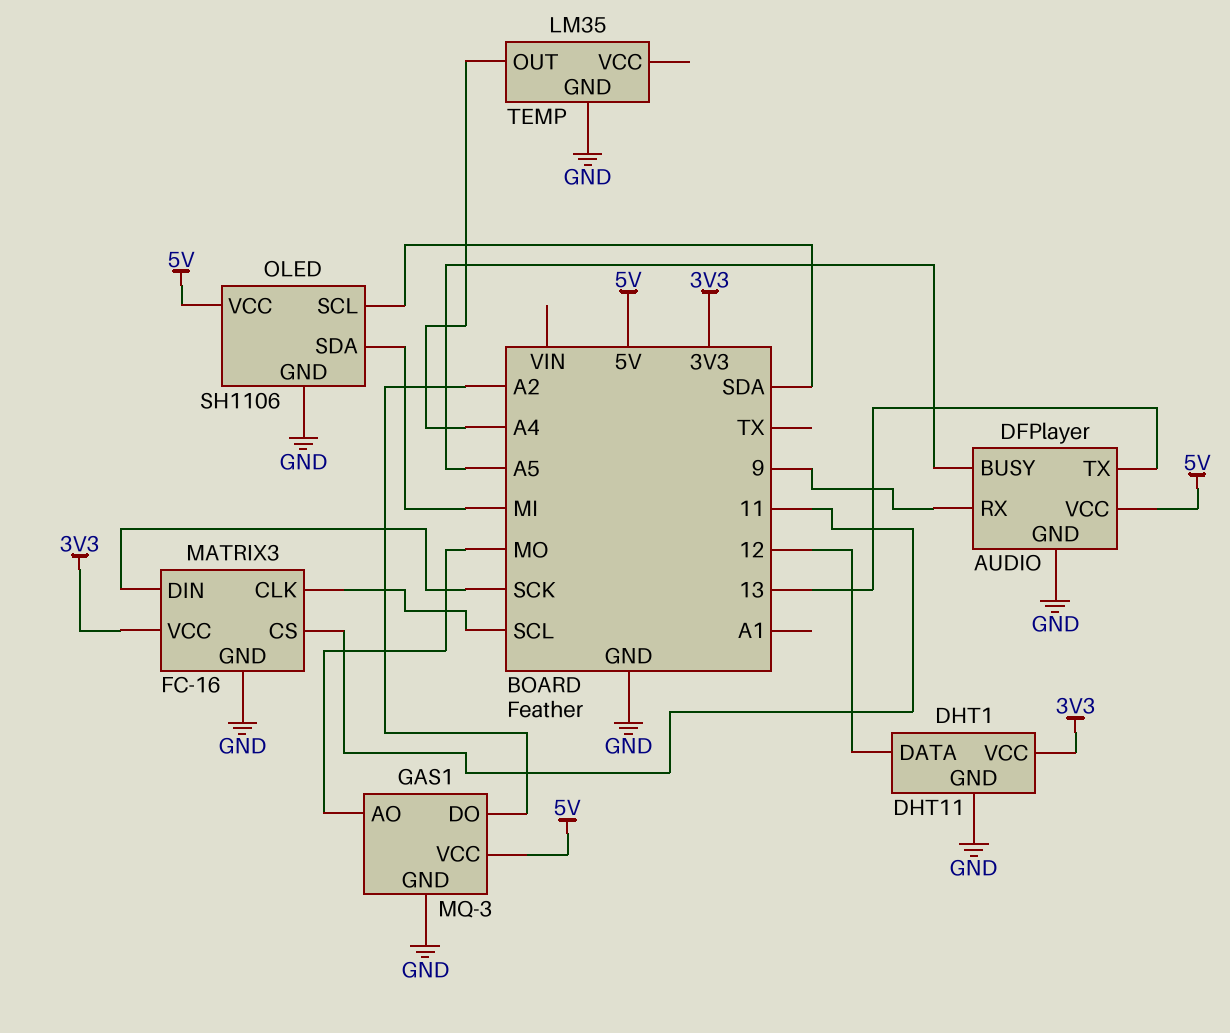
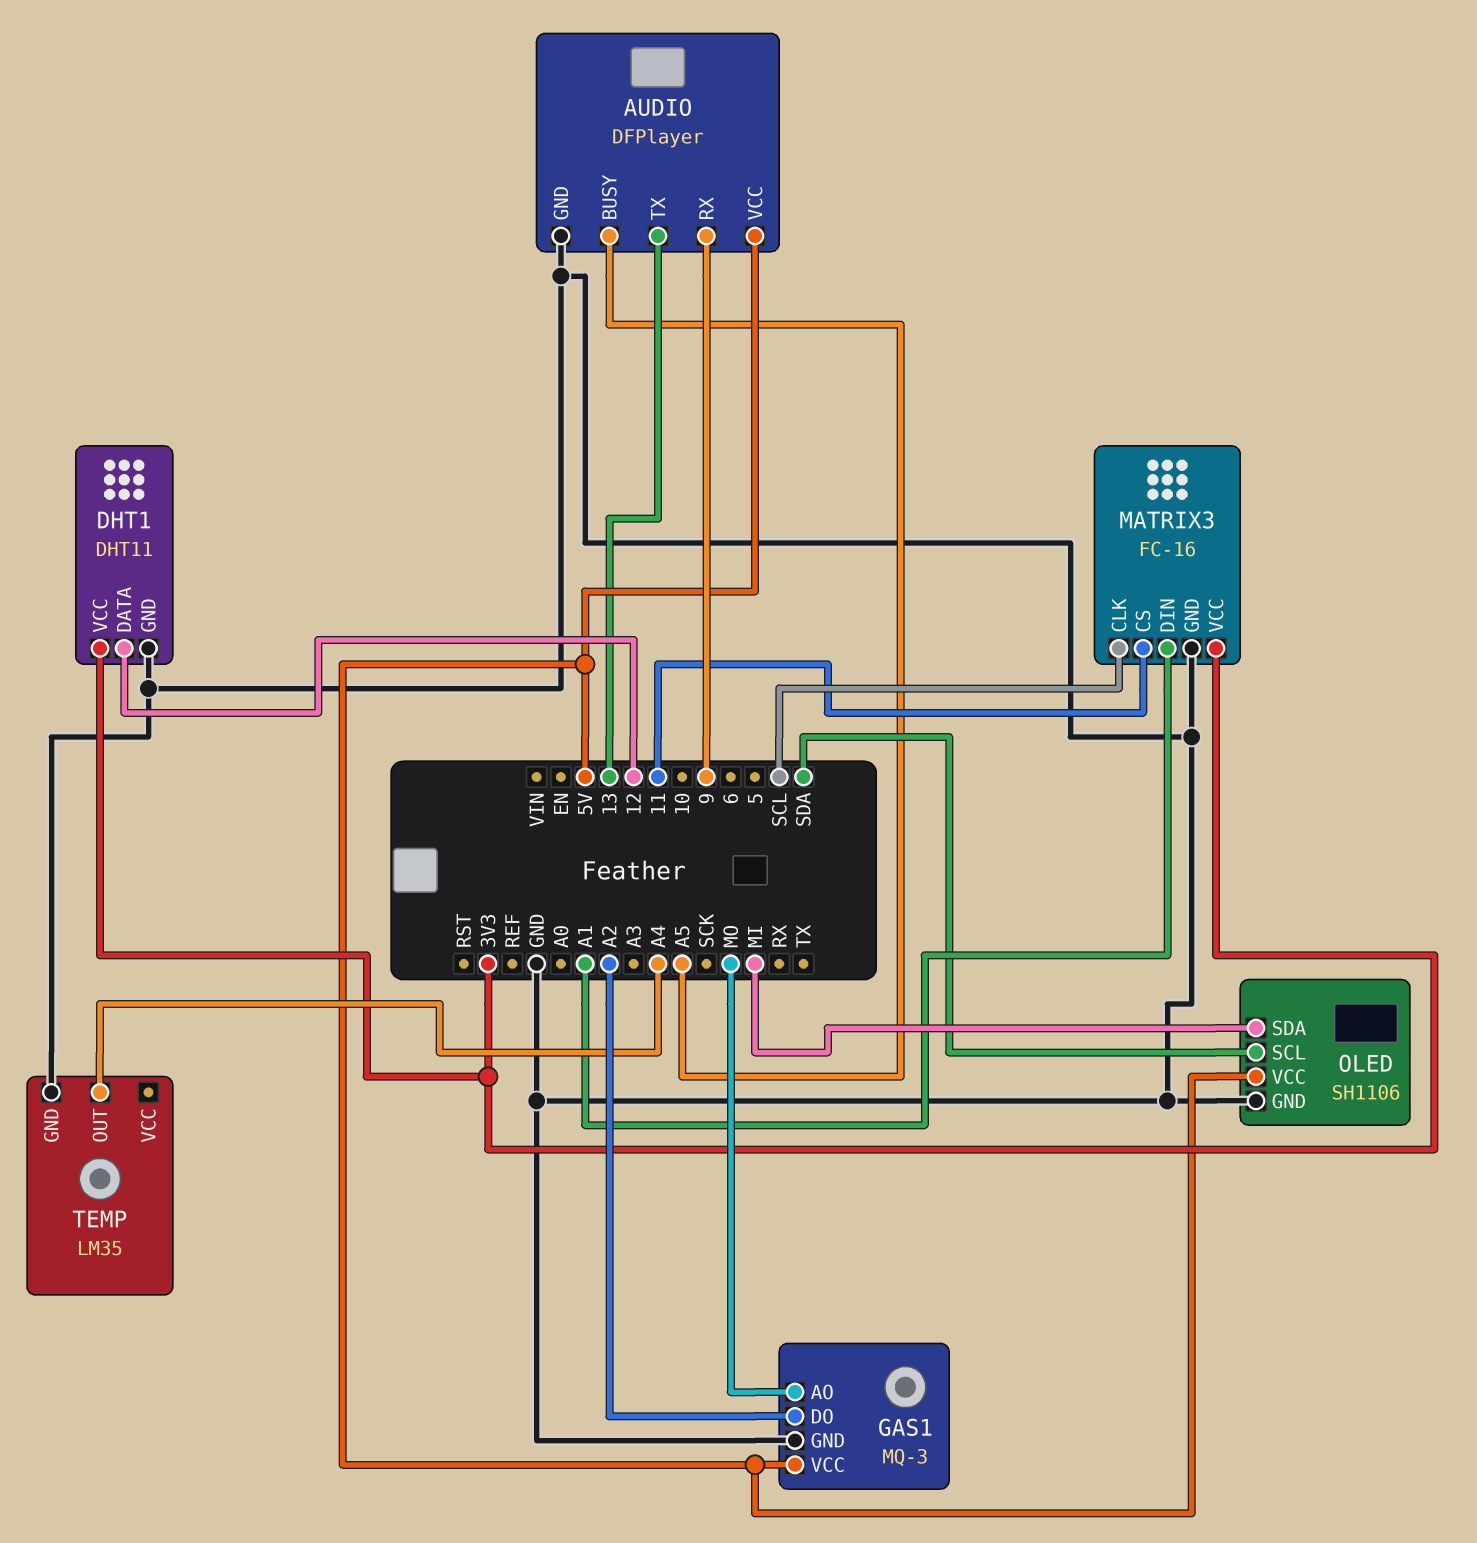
MATRIX3 pin DIN: SCK -> A1

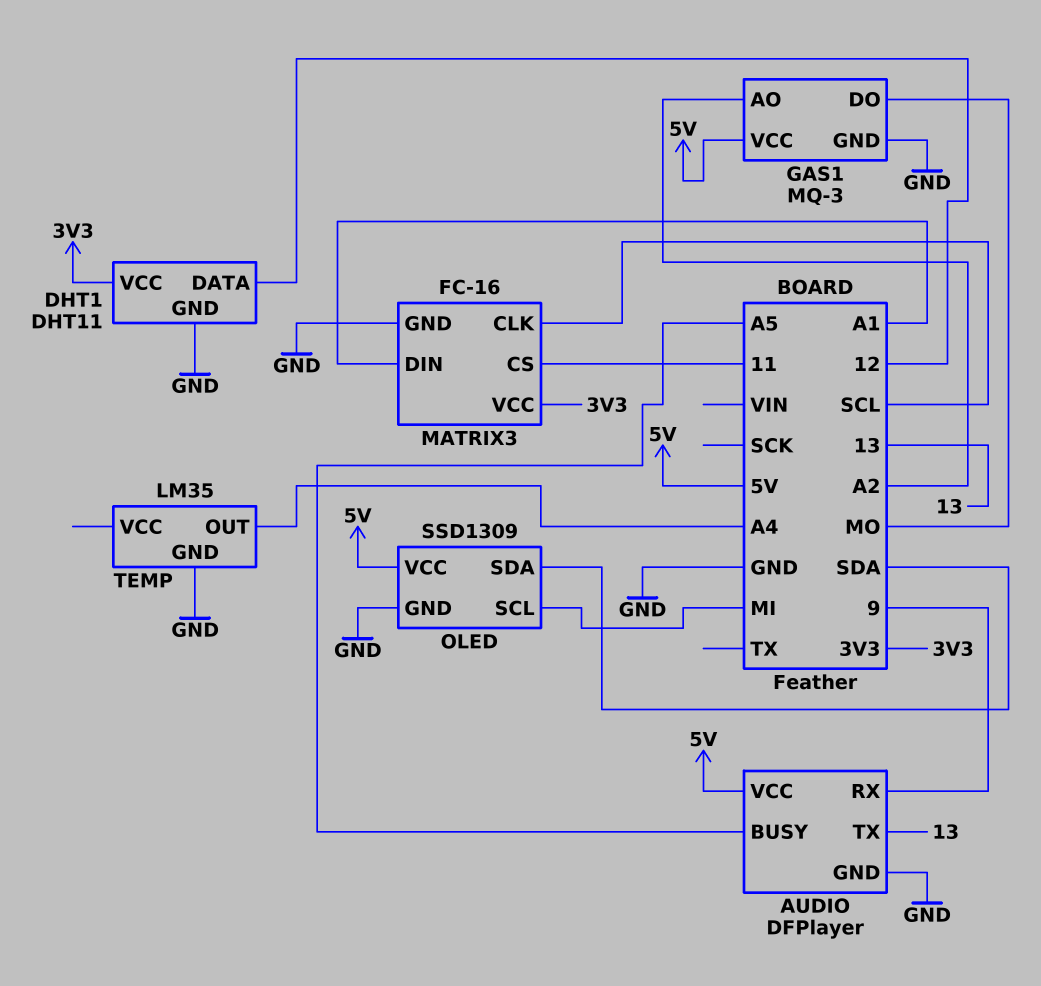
GAS1 pin AO: MO -> A2
GAS1 pin DO: A2 -> MO
OLED: SH1106 -> SSD1309
OLED pin SCL: SDA -> MI
OLED pin SDA: MI -> SDA

